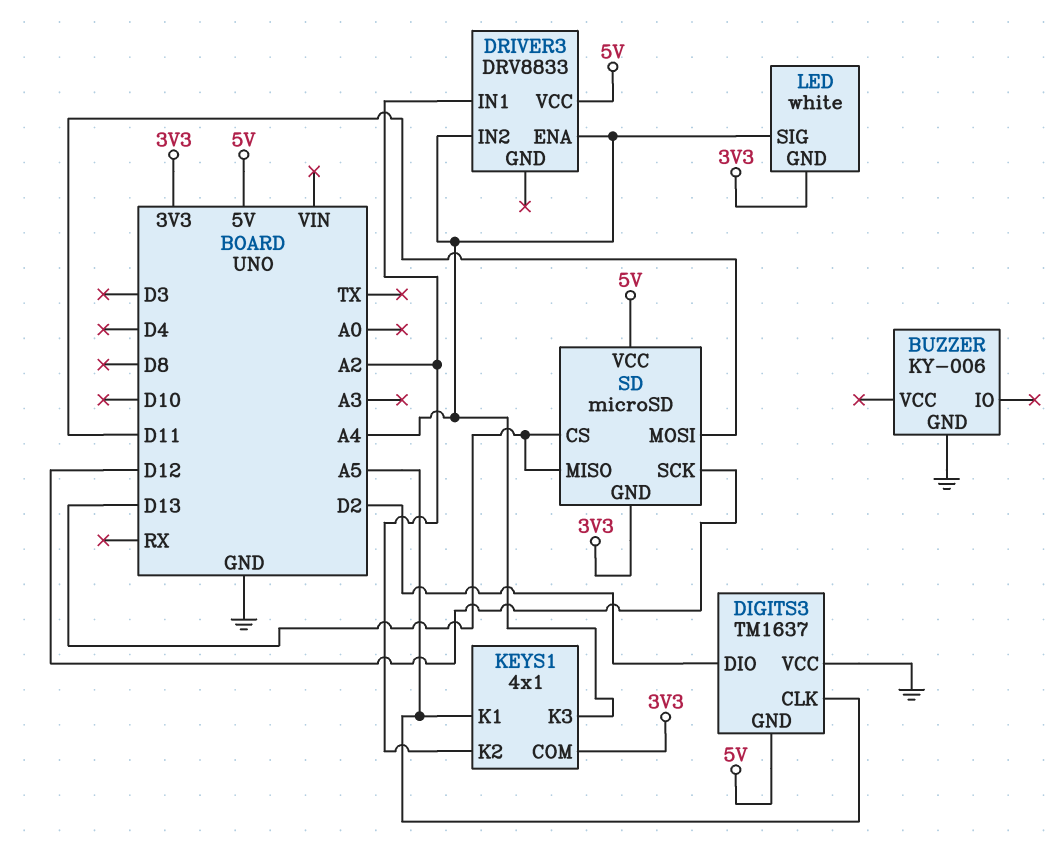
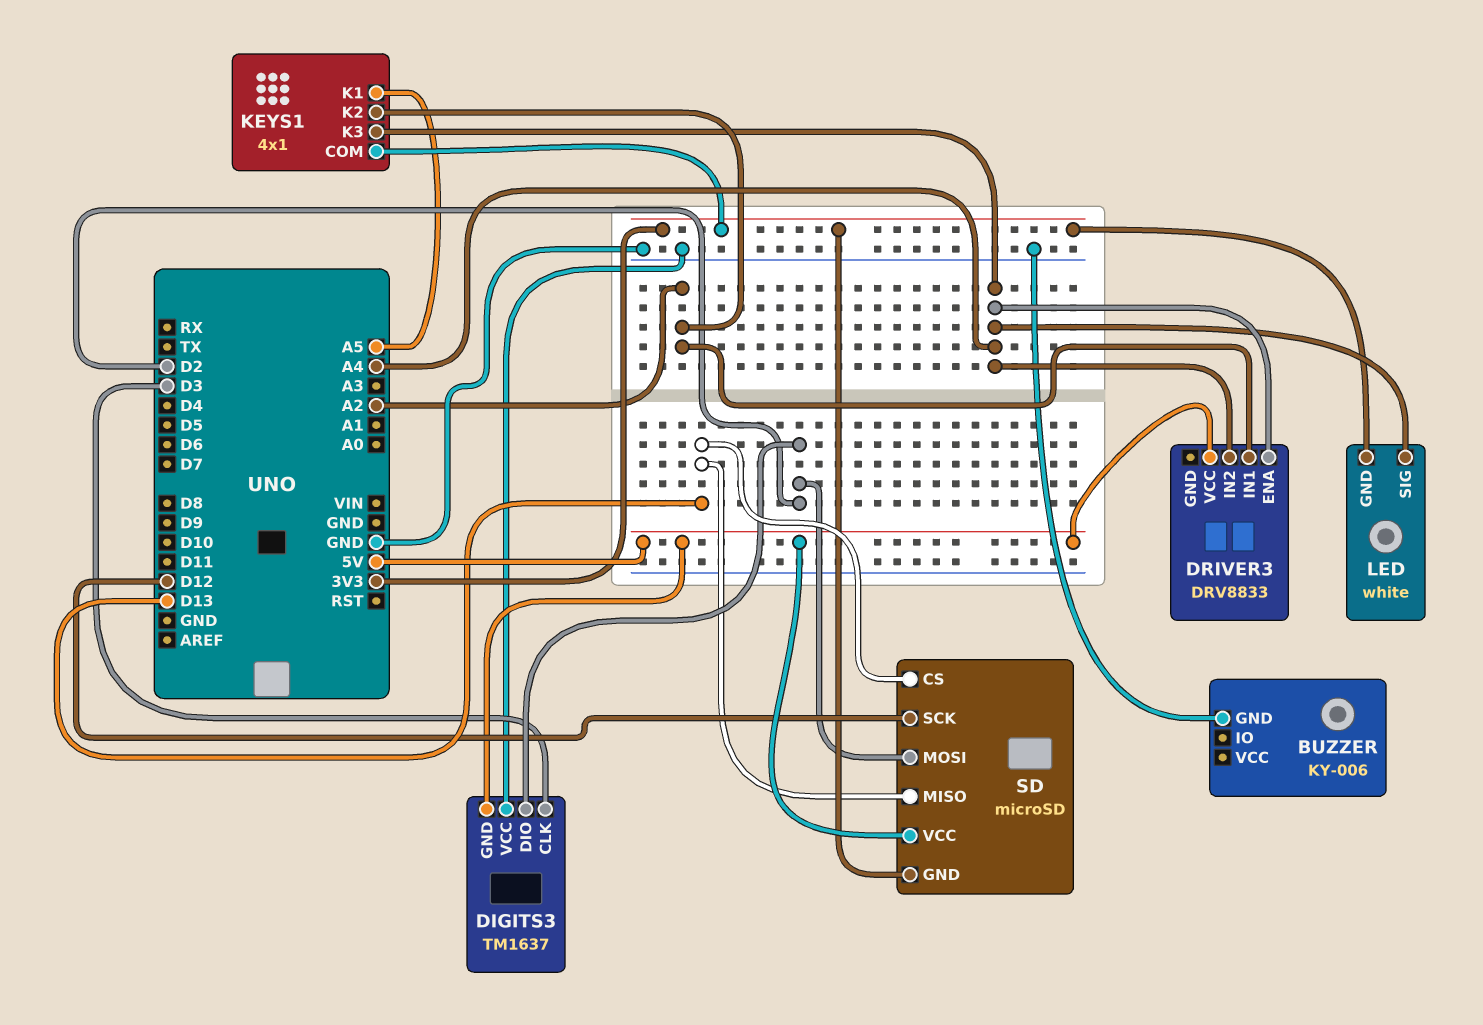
DIGITS3 pin CLK: A5 -> D3
SD pin MOSI: D11 -> D2

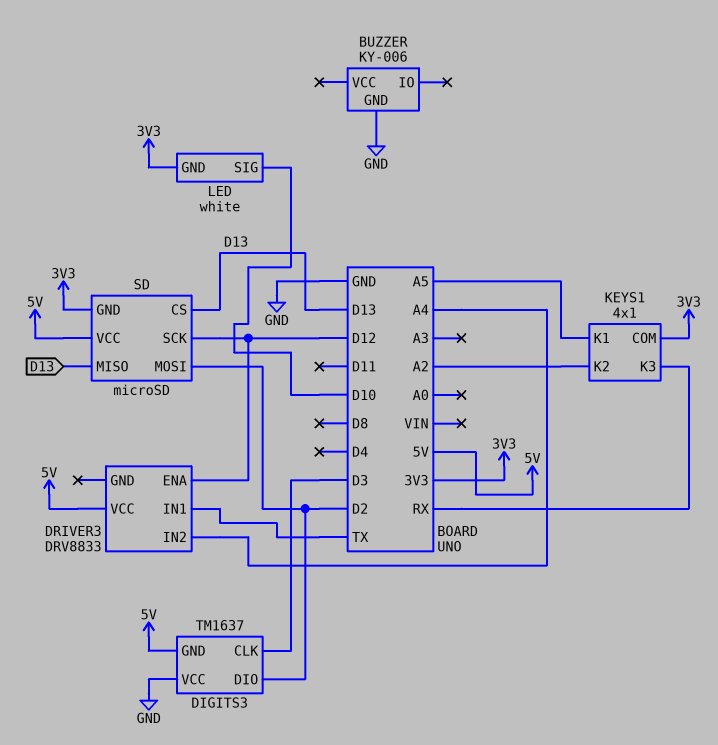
DRIVER3 pin ENA: A4 -> D12
DRIVER3 pin IN1: A2 -> TX
KEYS1 pin K3: A4 -> RX
LED pin SIG: A4 -> D10

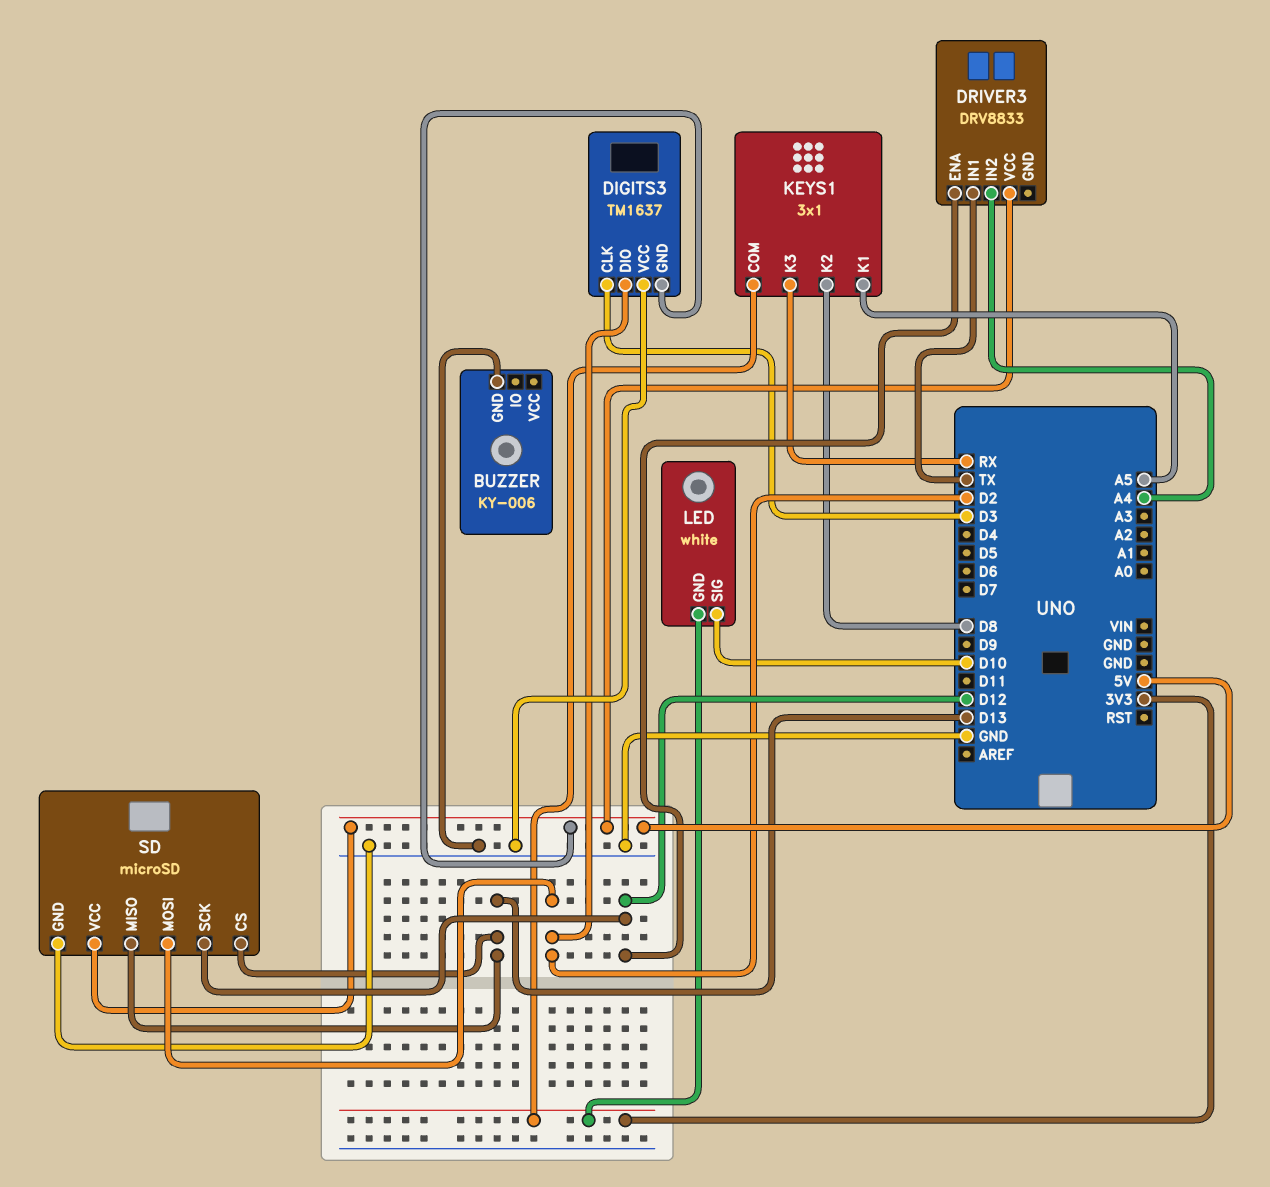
KEYS1: 4x1 -> 3x1
KEYS1 pin K2: A2 -> D8
SD pin GND: 3V3 -> GND

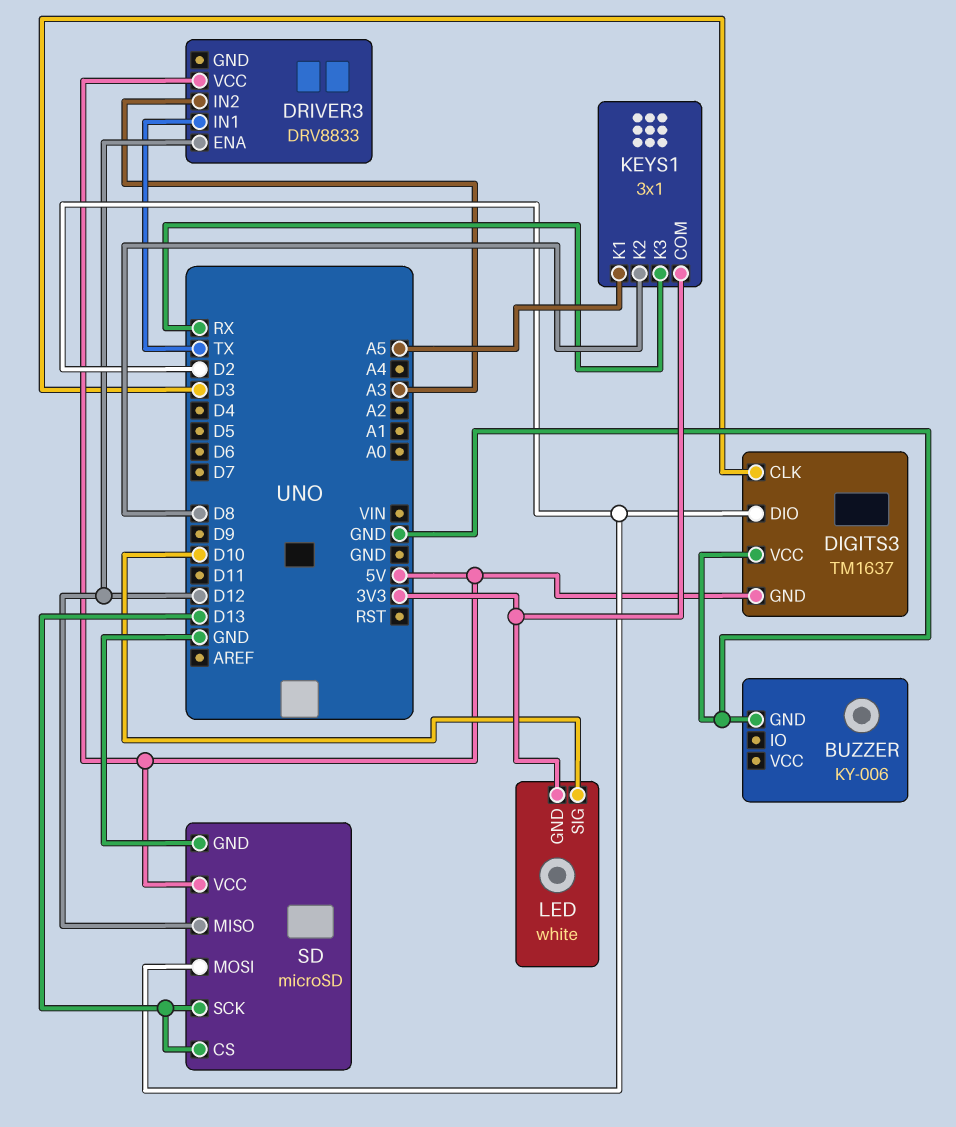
DRIVER3 pin IN2: A4 -> A3
SD pin MISO: D13 -> D12
SD pin SCK: D12 -> D13

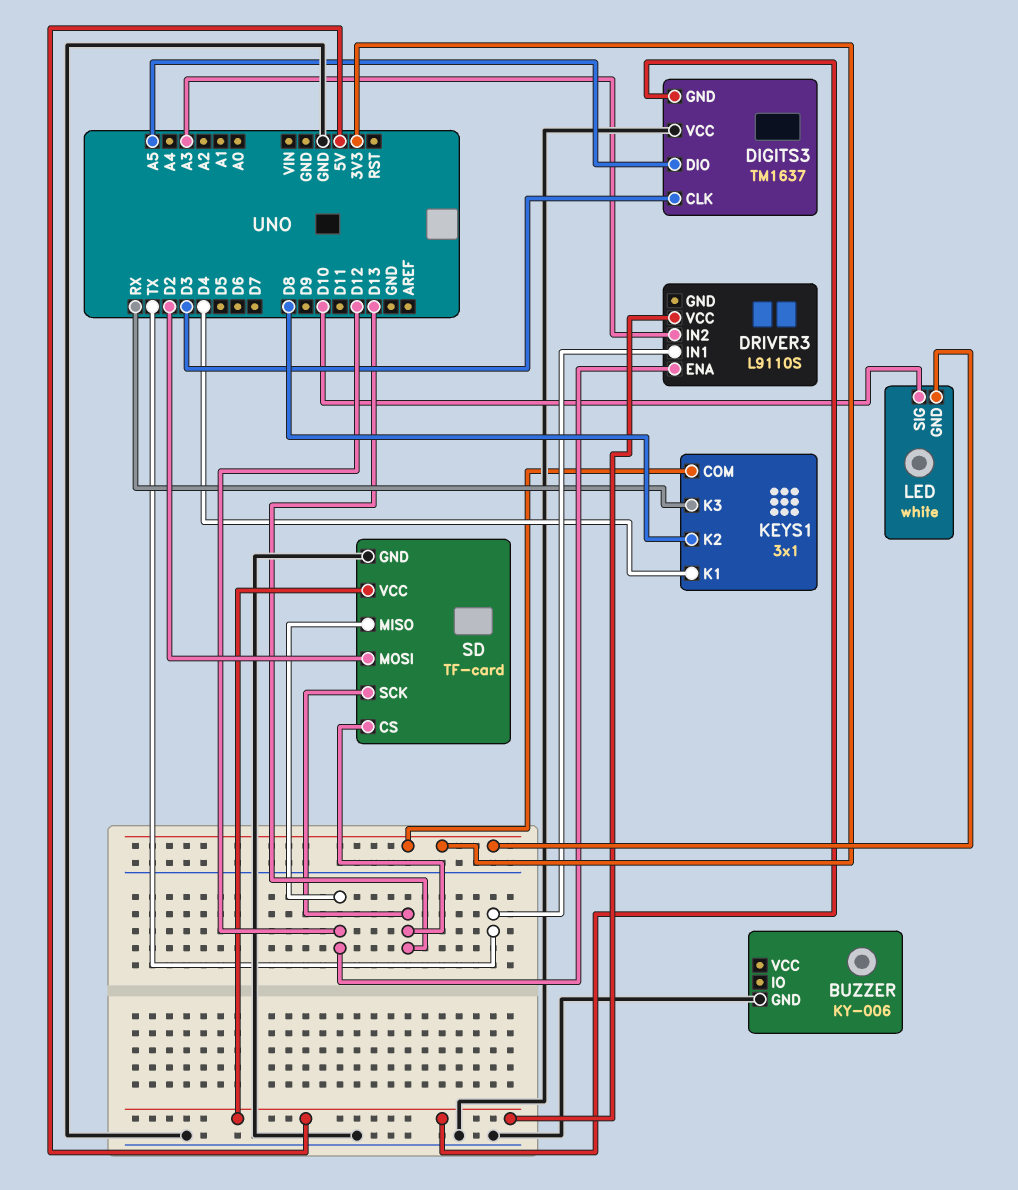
DIGITS3 pin DIO: D2 -> A5
DRIVER3: DRV8833 -> L9110S
KEYS1 pin K1: A5 -> D4
SD: microSD -> TF-card

